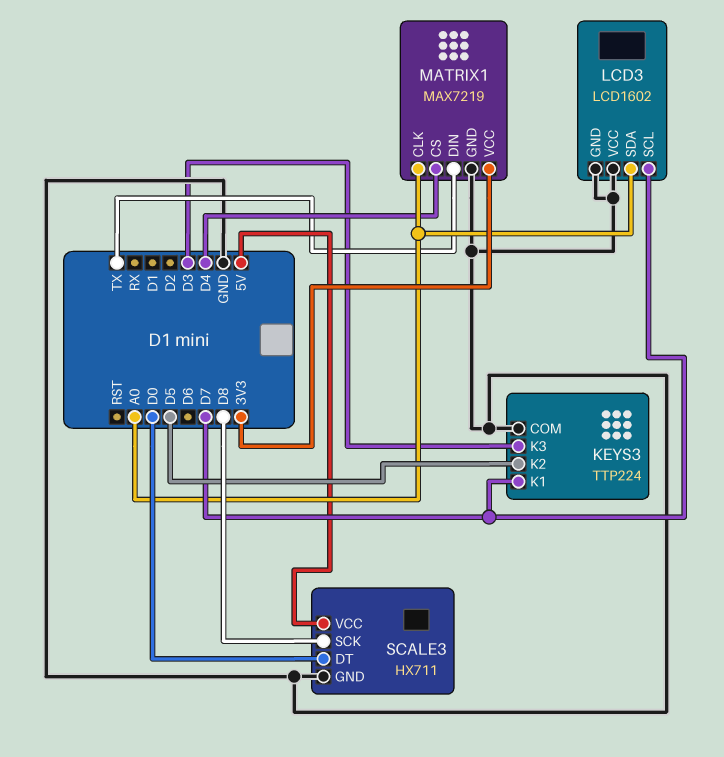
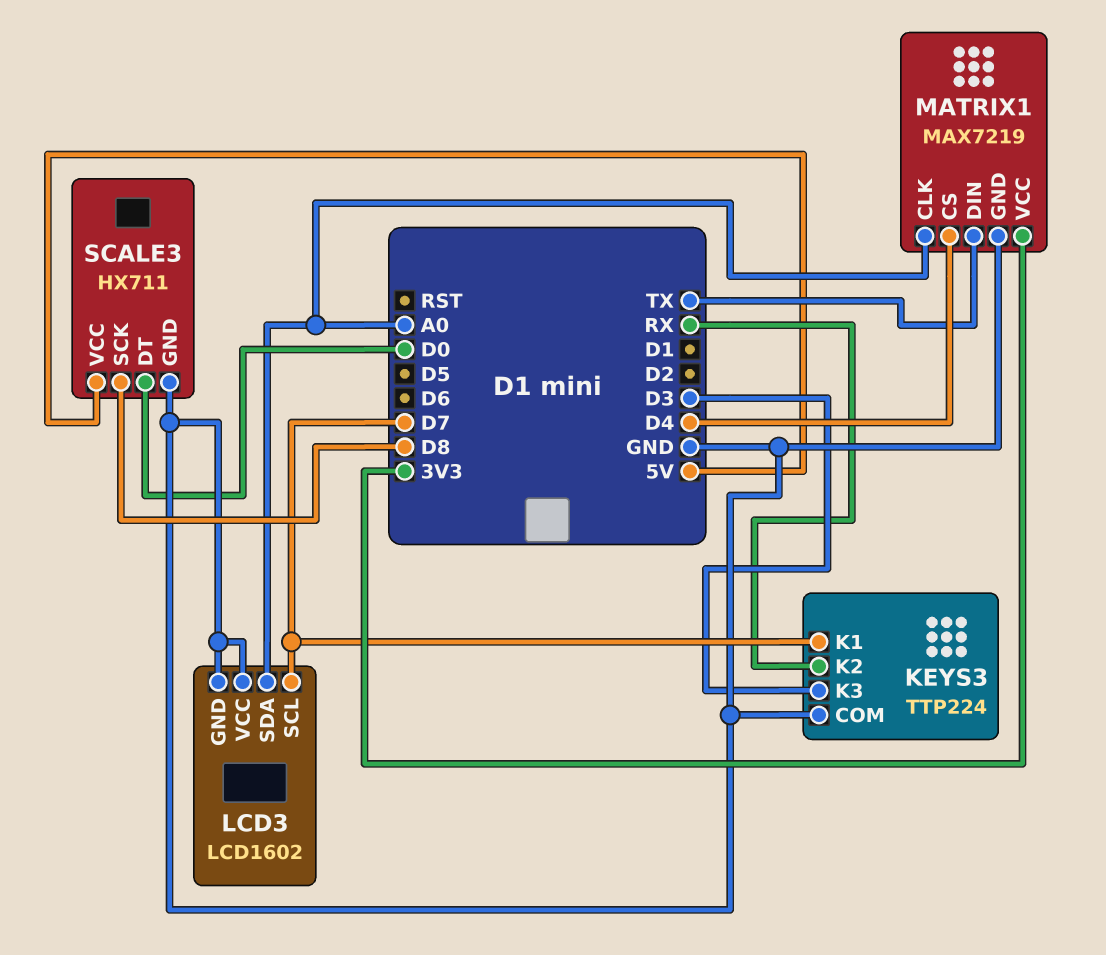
KEYS3 pin K2: D5 -> RX

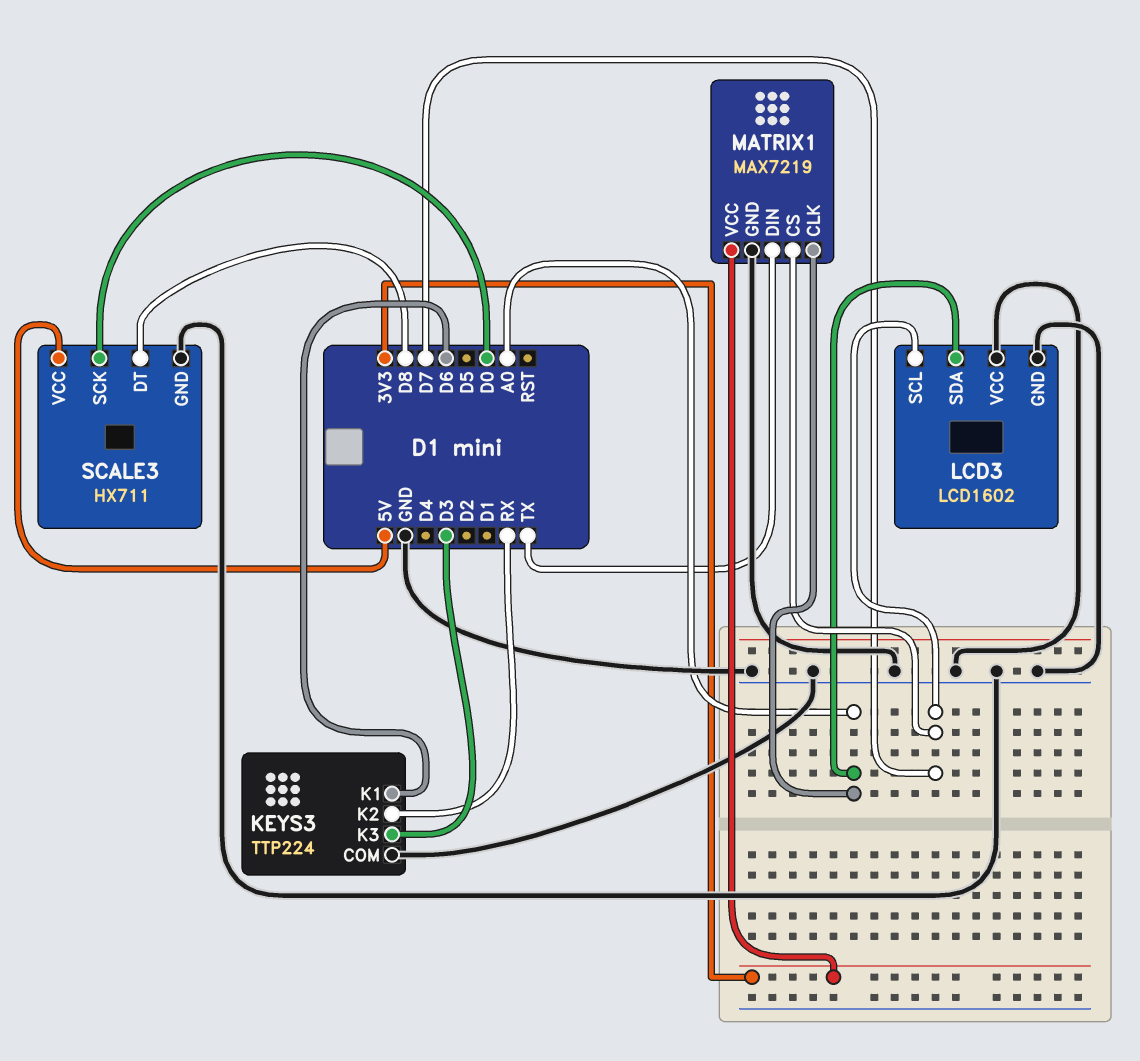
KEYS3 pin K1: D7 -> D6
MATRIX1 pin CS: D4 -> D7
SCALE3 pin DT: D0 -> D8
SCALE3 pin SCK: D8 -> D0

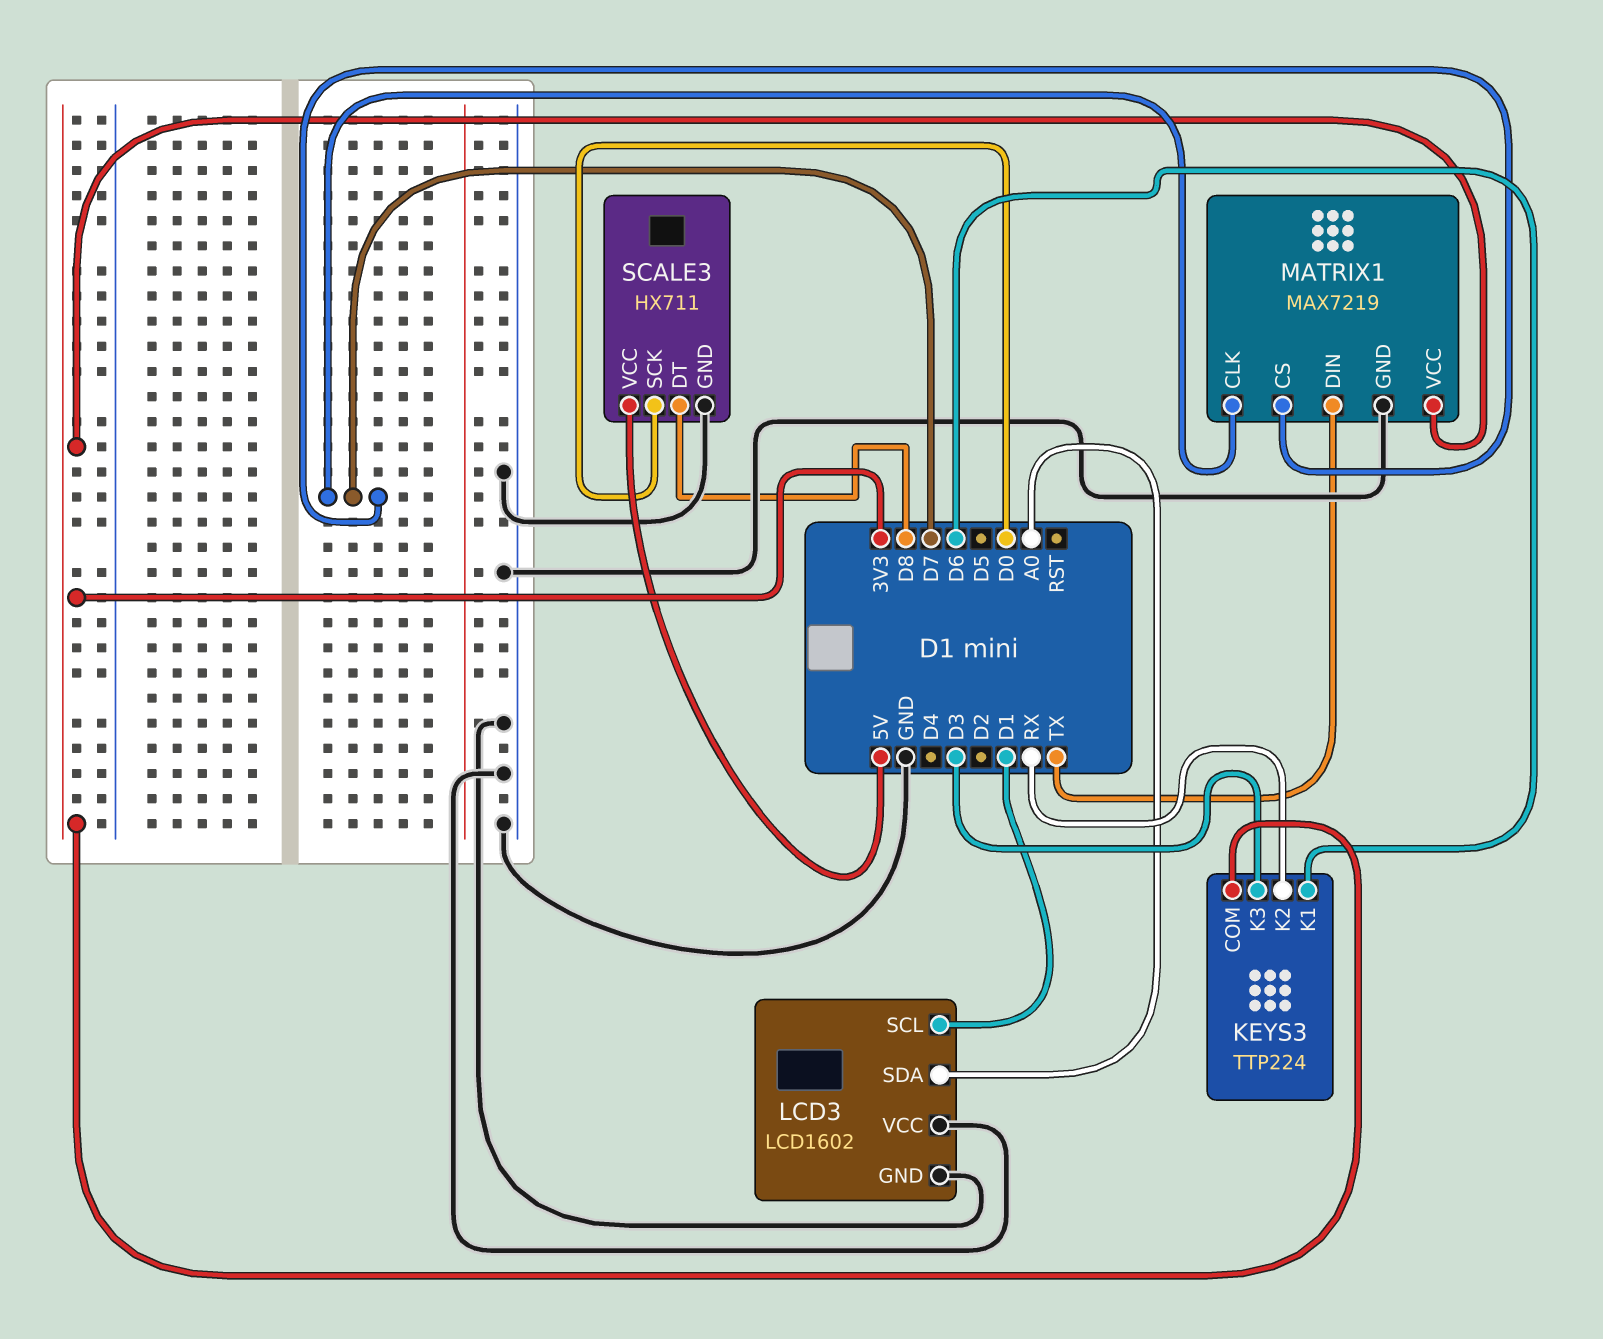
KEYS3 pin COM: GND -> 3V3
LCD3 pin SCL: D7 -> D1
MATRIX1 pin CLK: A0 -> D7

